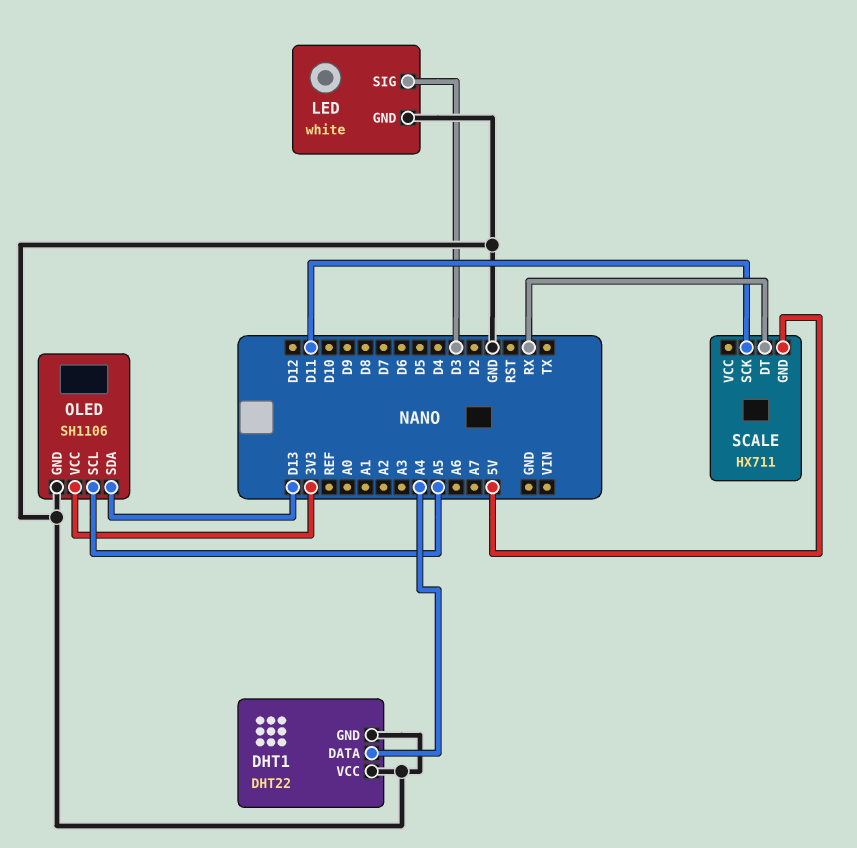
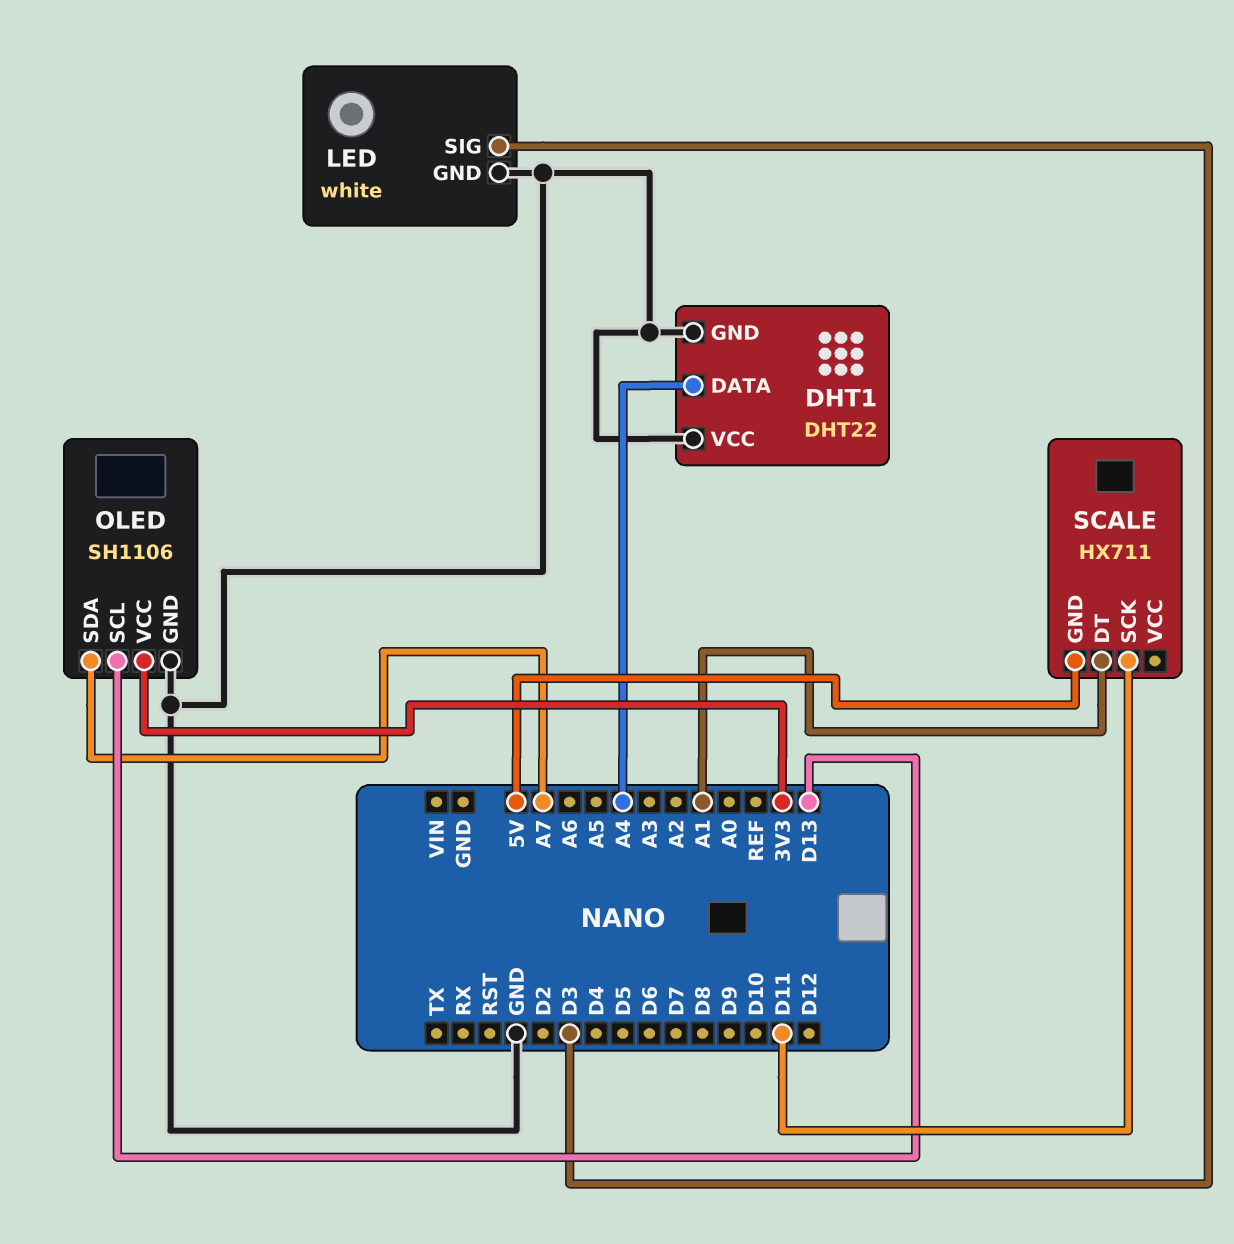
OLED pin SCL: A5 -> D13
OLED pin SDA: D13 -> A7
SCALE pin DT: RX -> A1

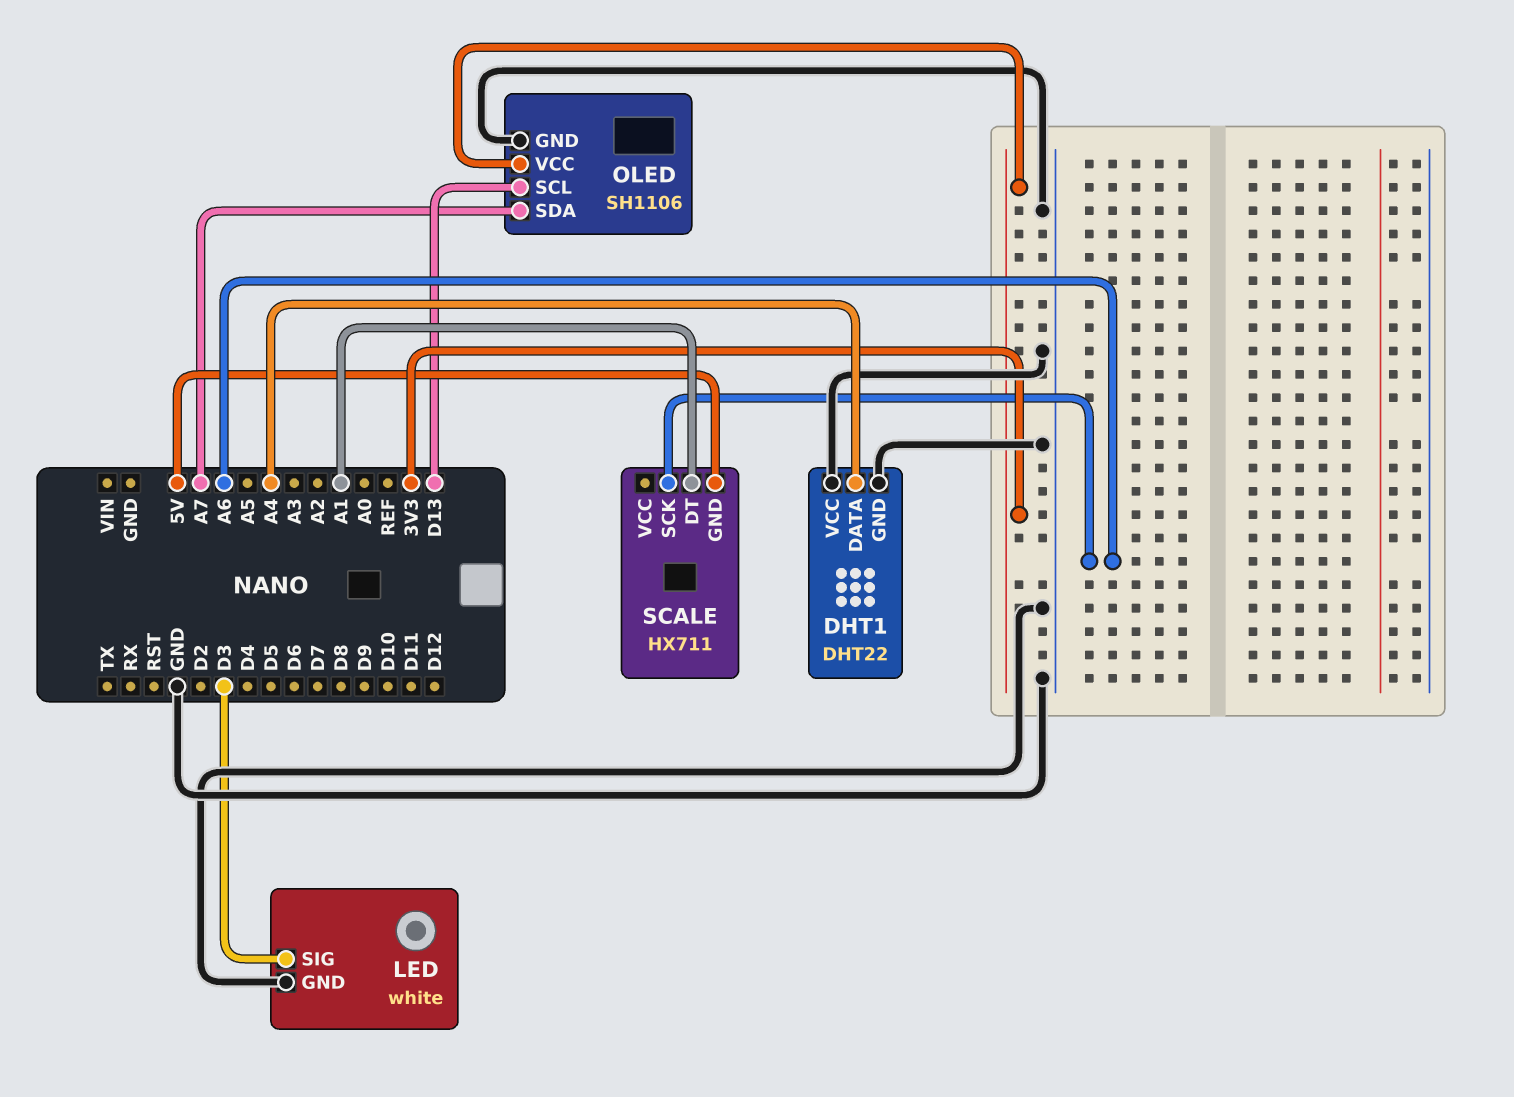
SCALE pin SCK: D11 -> A6

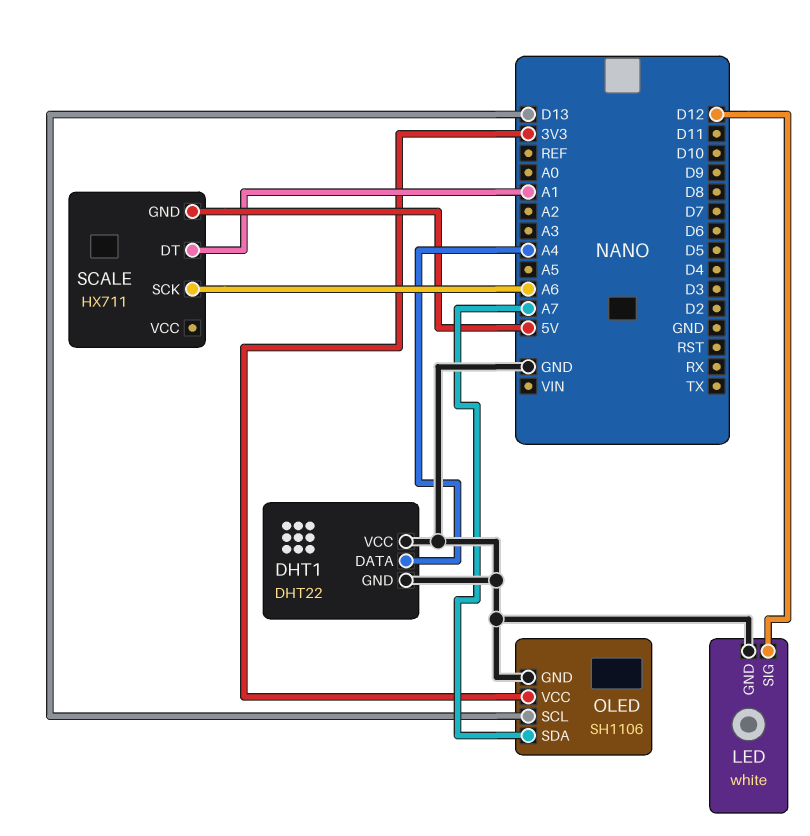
LED pin SIG: D3 -> D12

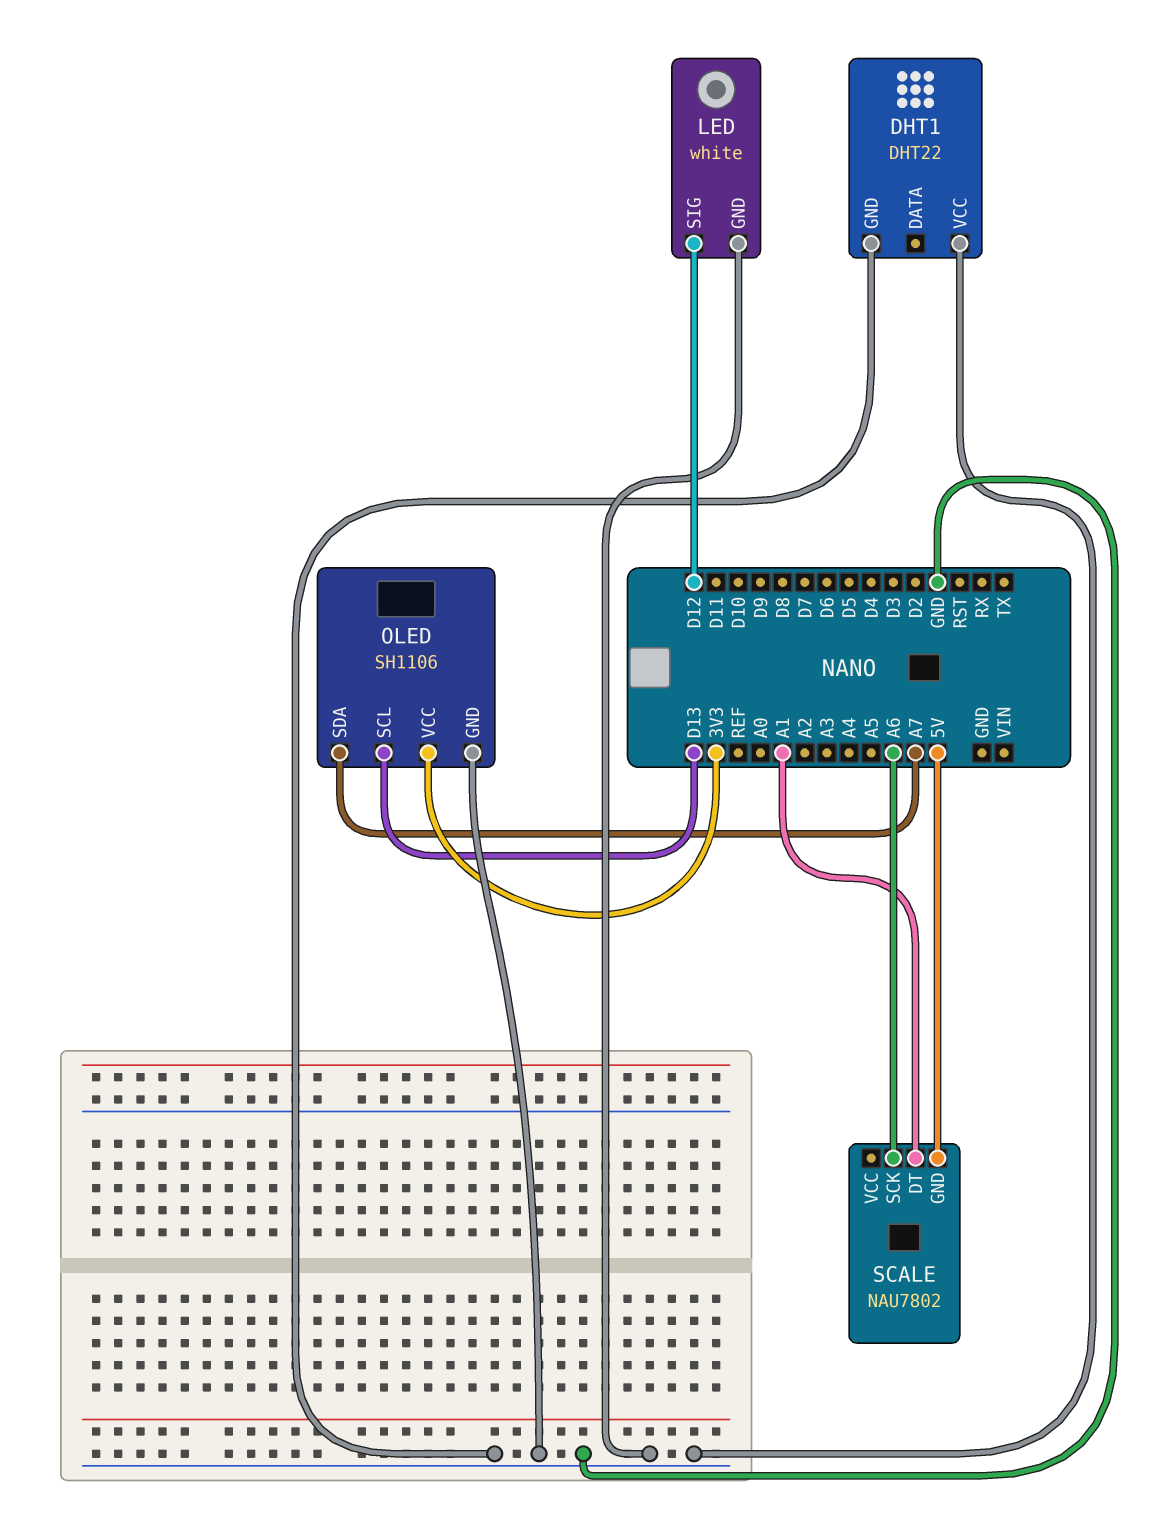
DHT1 pin DATA: A4 -> none
SCALE: HX711 -> NAU7802

